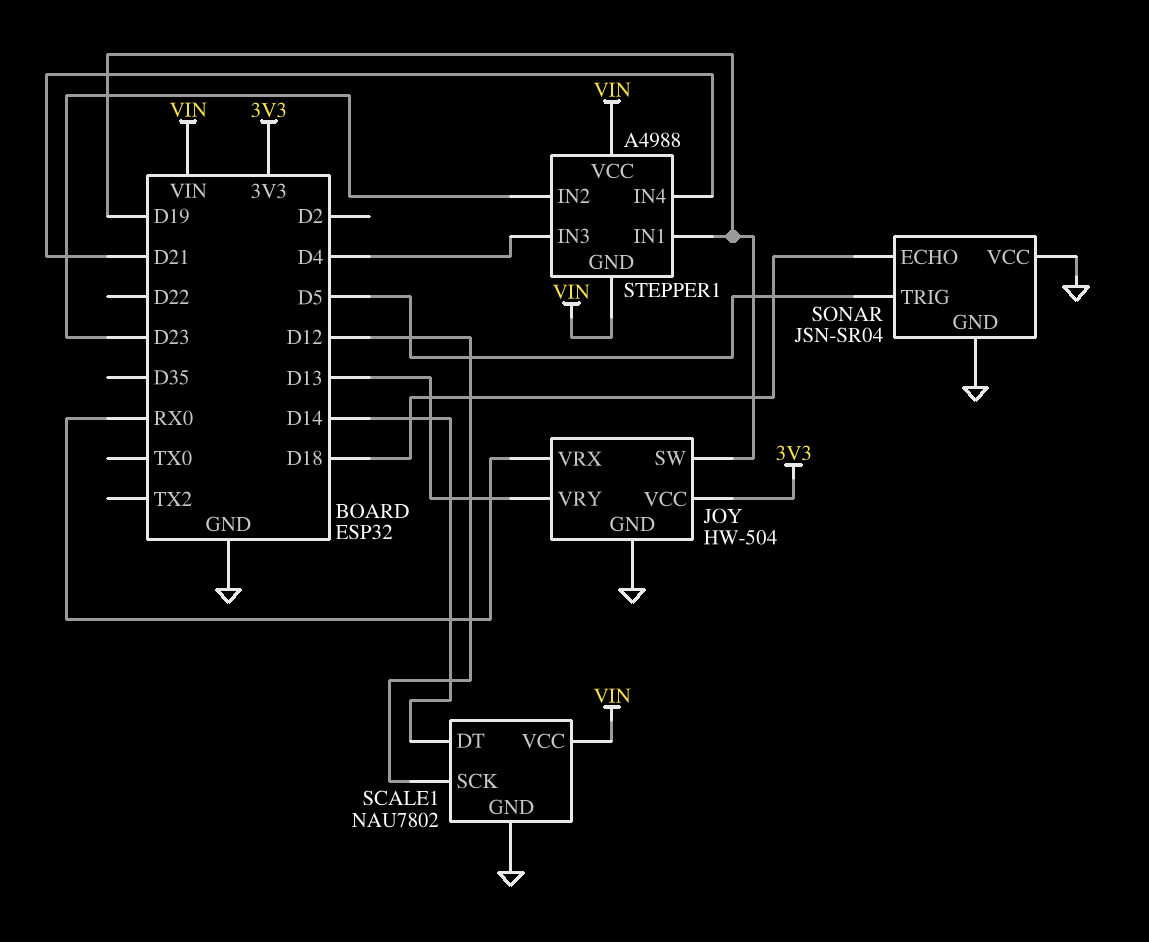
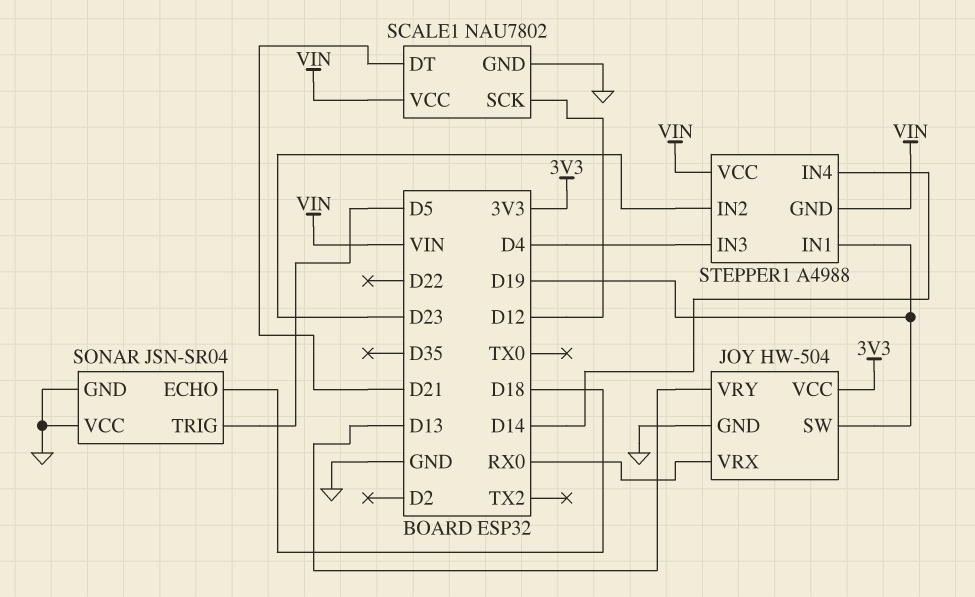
SCALE1 pin DT: D14 -> D21
STEPPER1 pin IN4: D21 -> D14

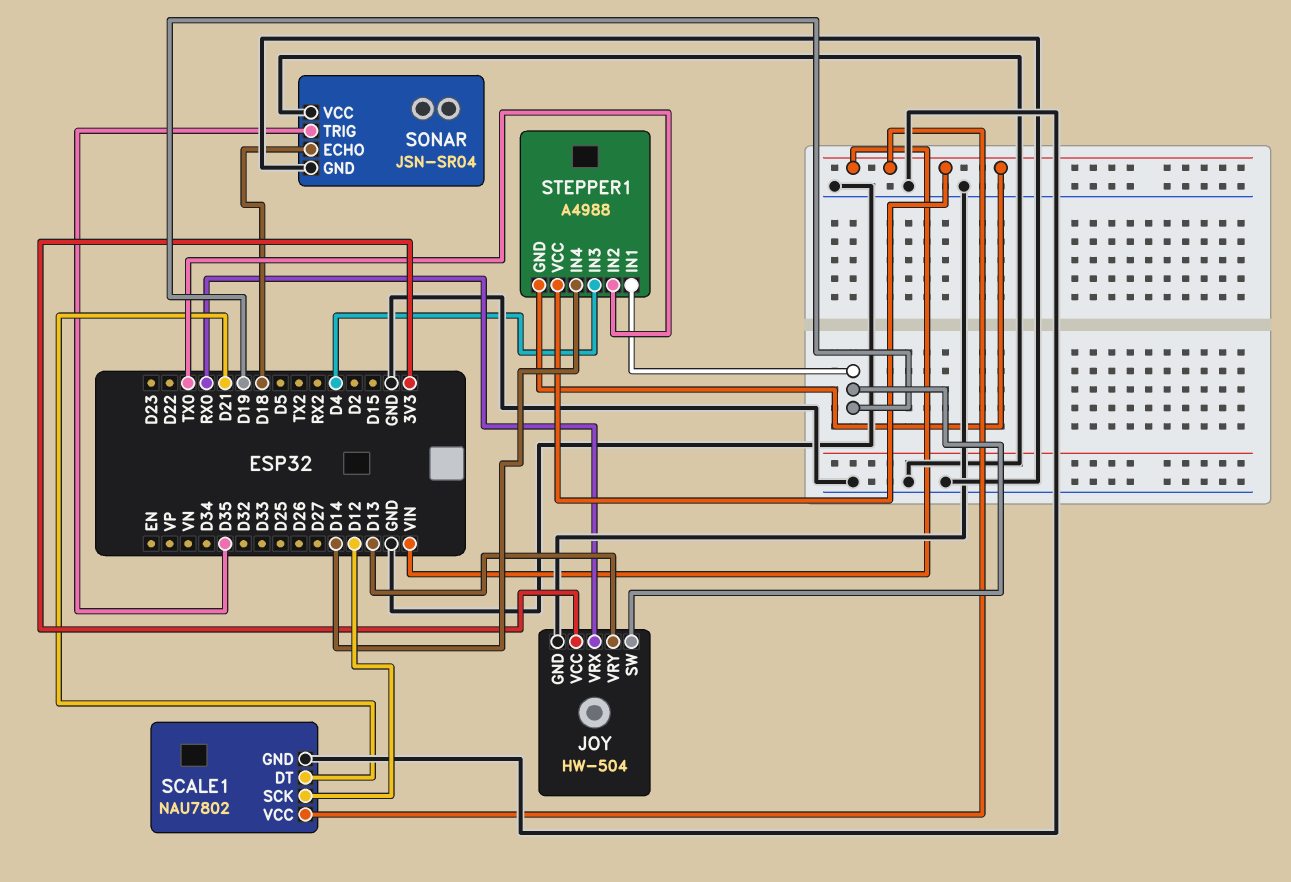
SONAR pin TRIG: D5 -> D35
STEPPER1 pin IN2: D23 -> TX0

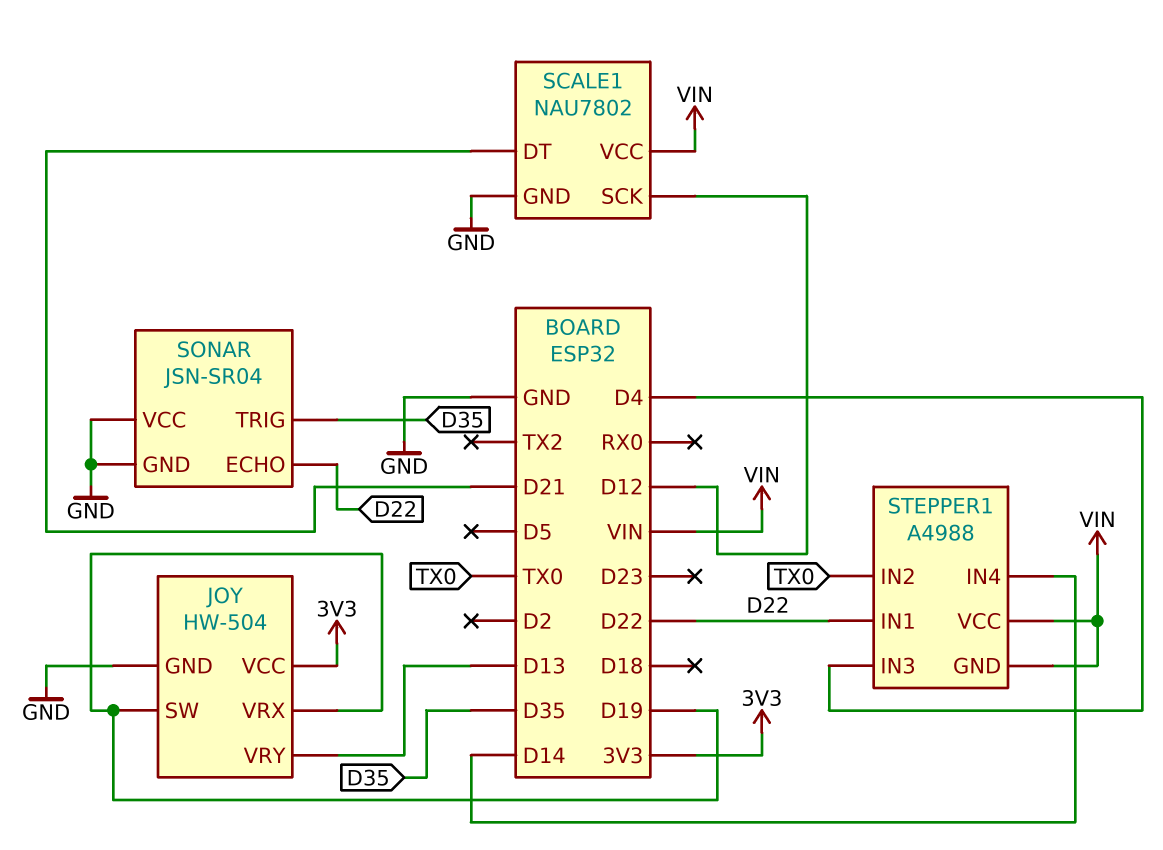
JOY pin VRX: RX0 -> D19
SONAR pin ECHO: D18 -> D22
STEPPER1 pin IN1: D19 -> D22

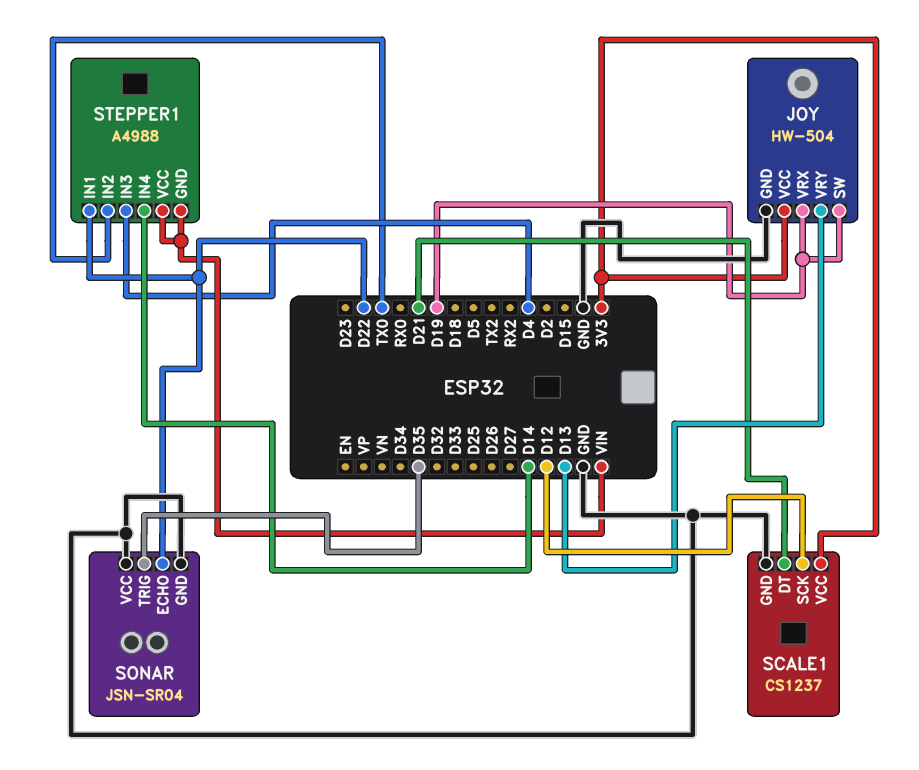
SCALE1: NAU7802 -> CS1237
SCALE1 pin VCC: VIN -> 3V3

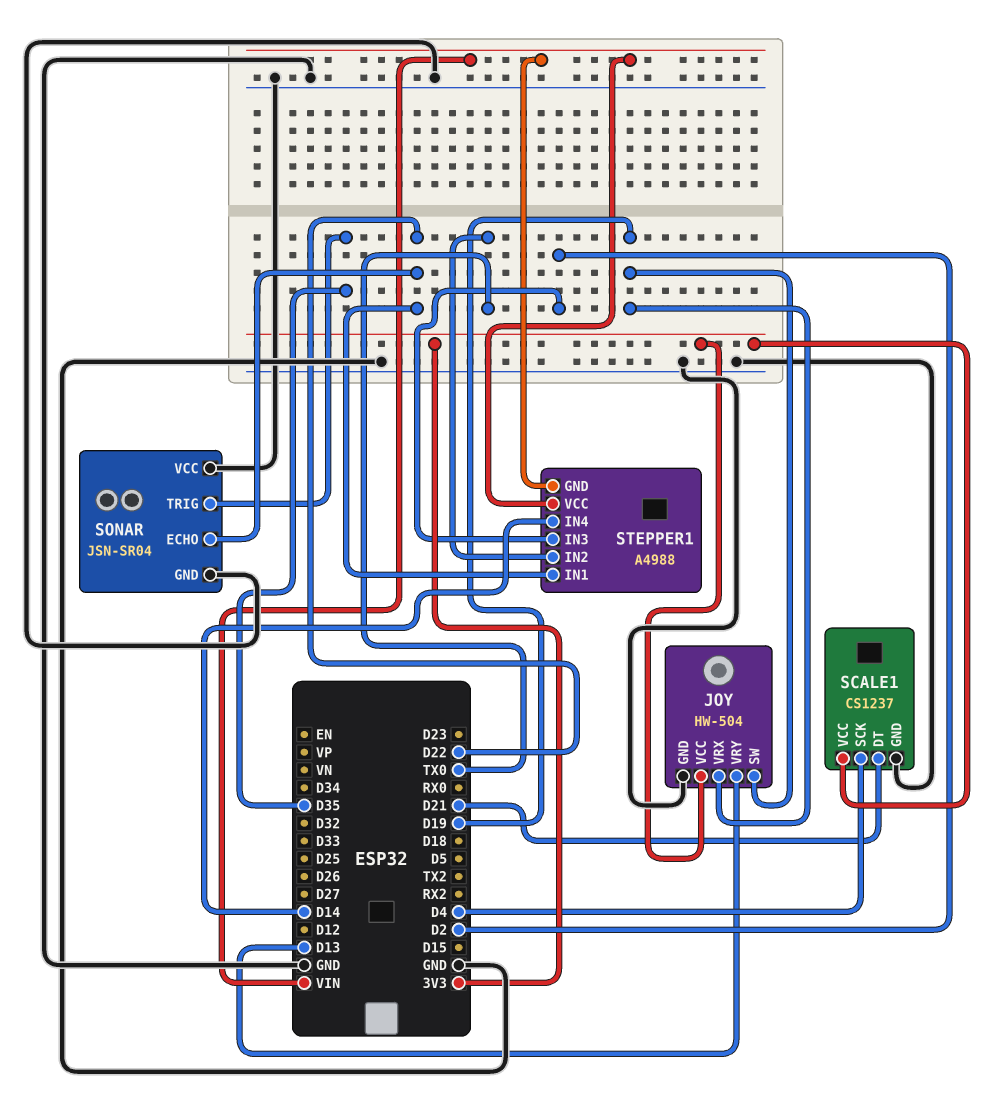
SCALE1 pin SCK: D12 -> D4
STEPPER1 pin IN3: D4 -> D2

